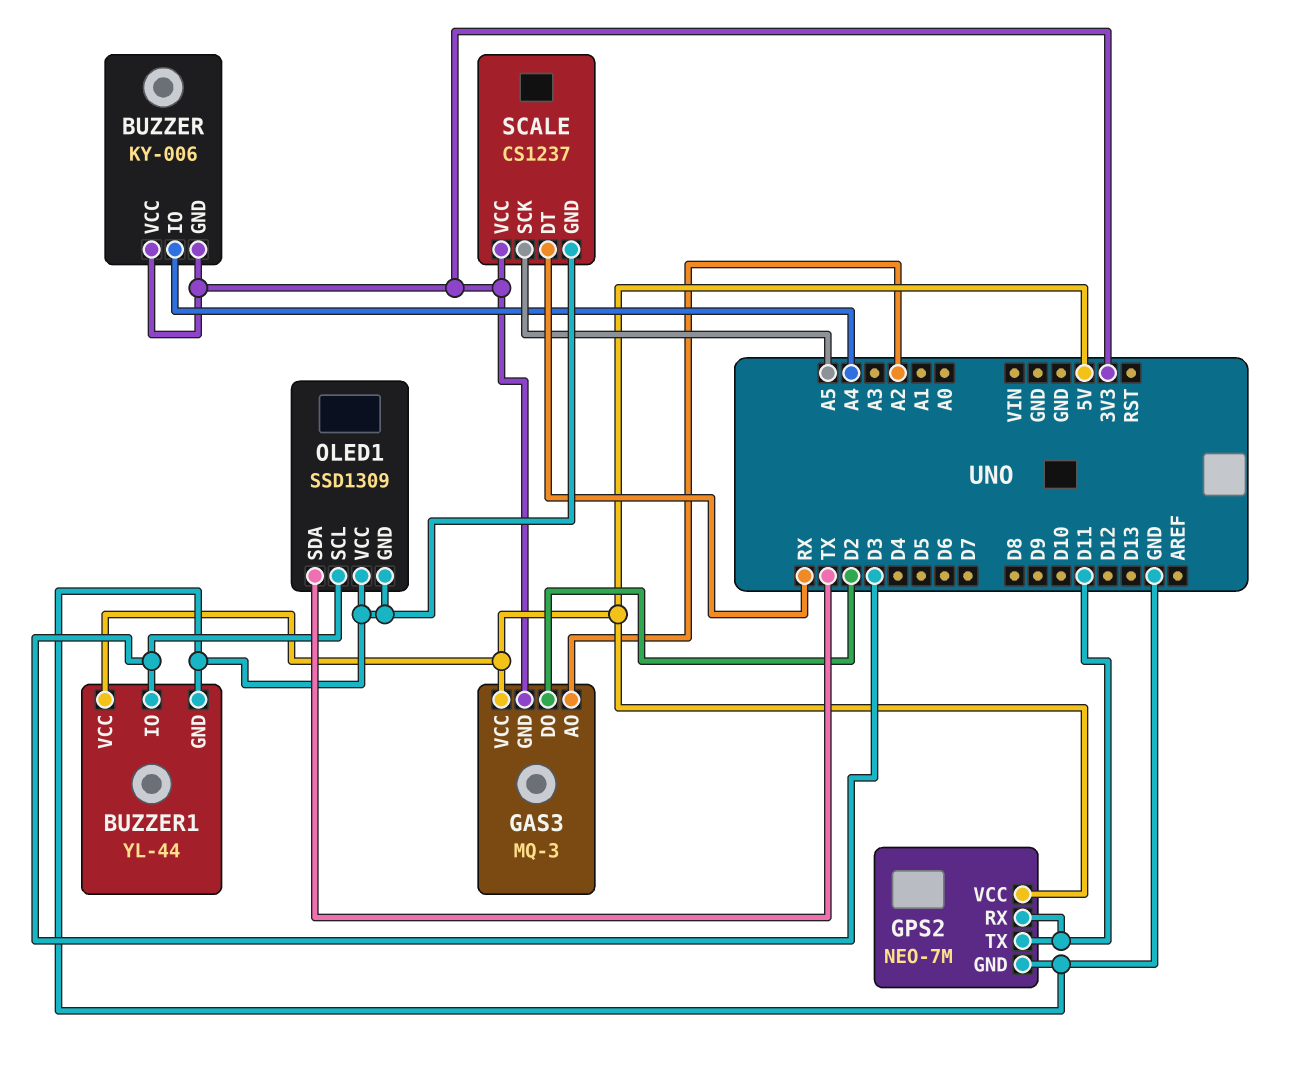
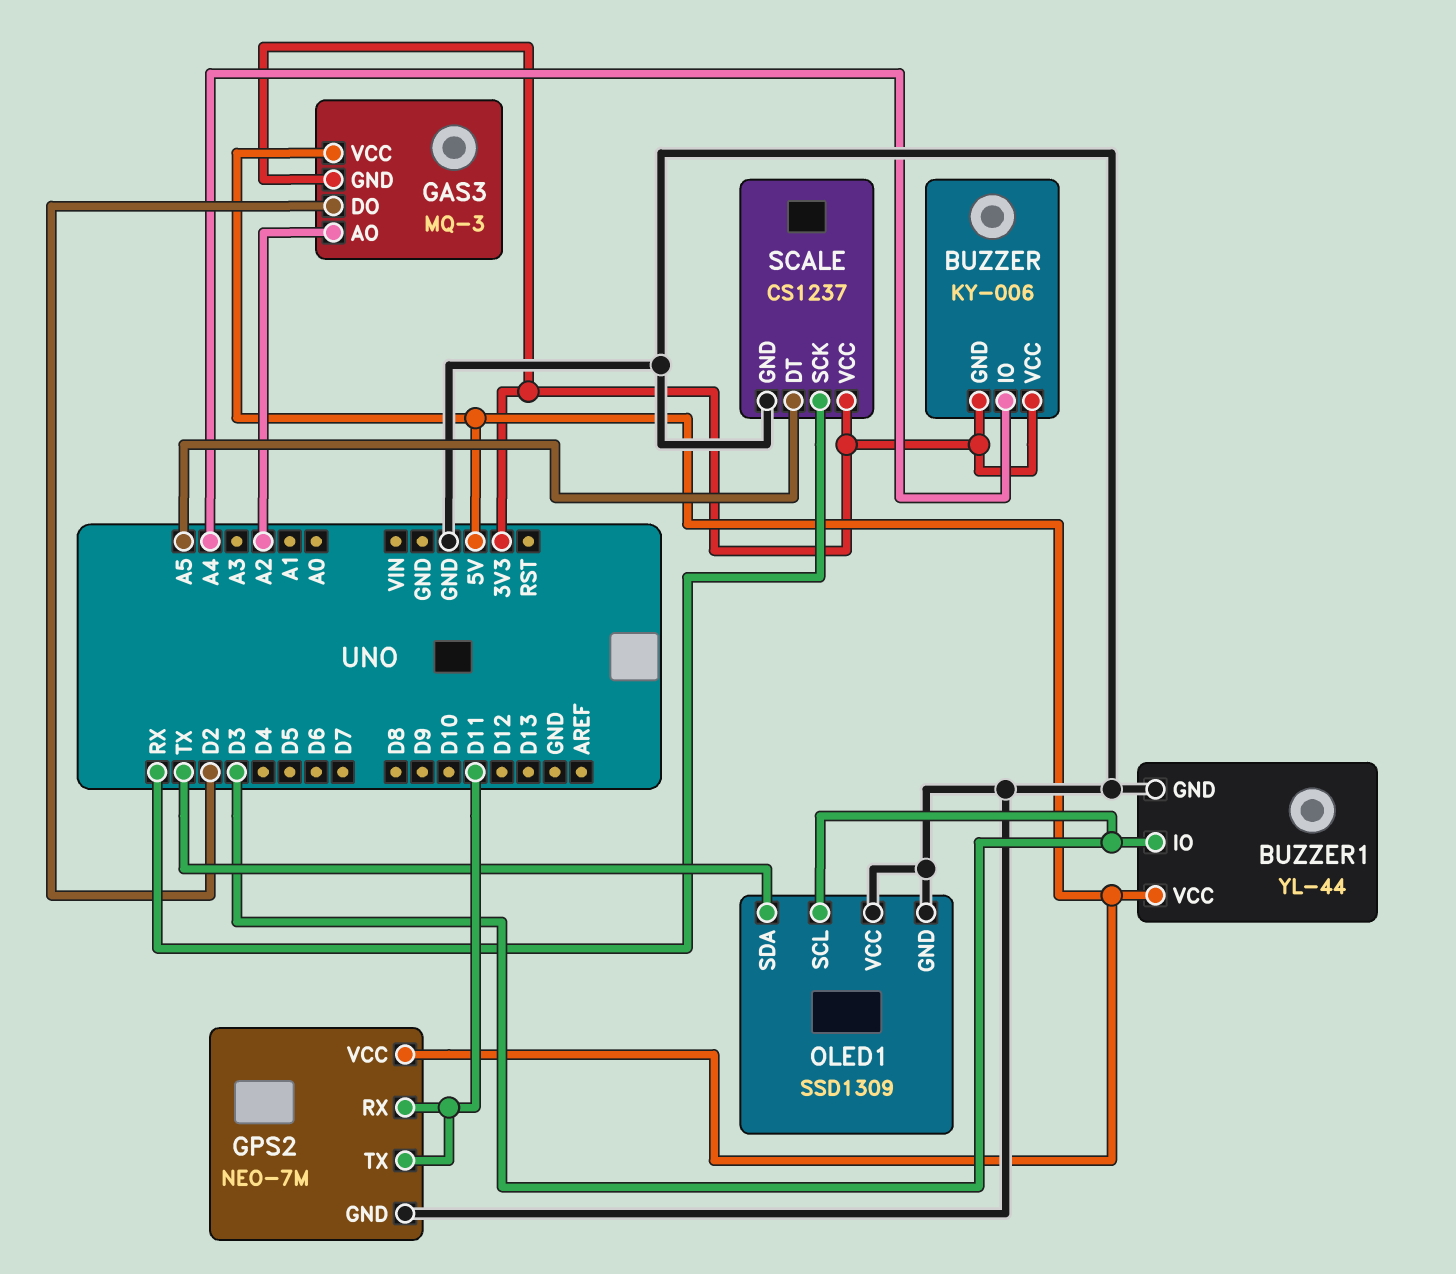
SCALE pin DT: RX -> A5
SCALE pin SCK: A5 -> RX

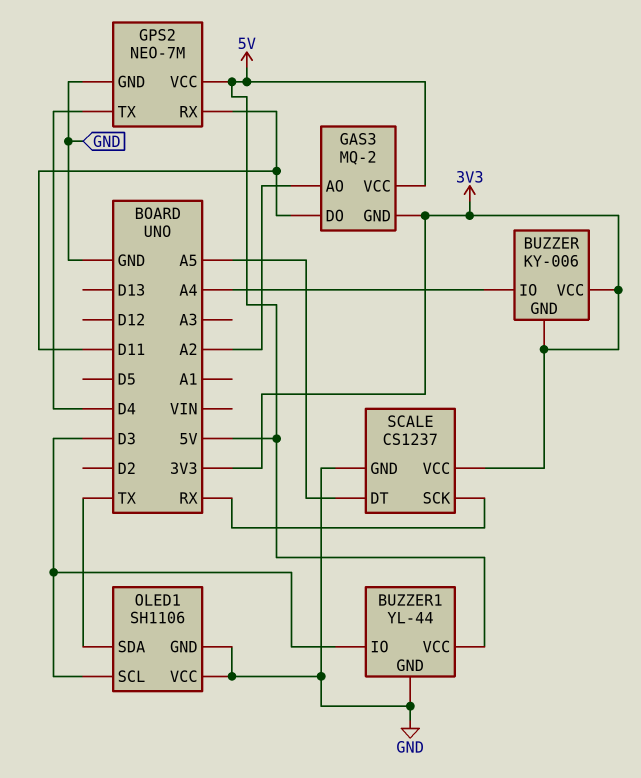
GAS3: MQ-3 -> MQ-2
GAS3 pin DO: D2 -> D11
GPS2 pin TX: D11 -> D4
OLED1: SSD1309 -> SH1106

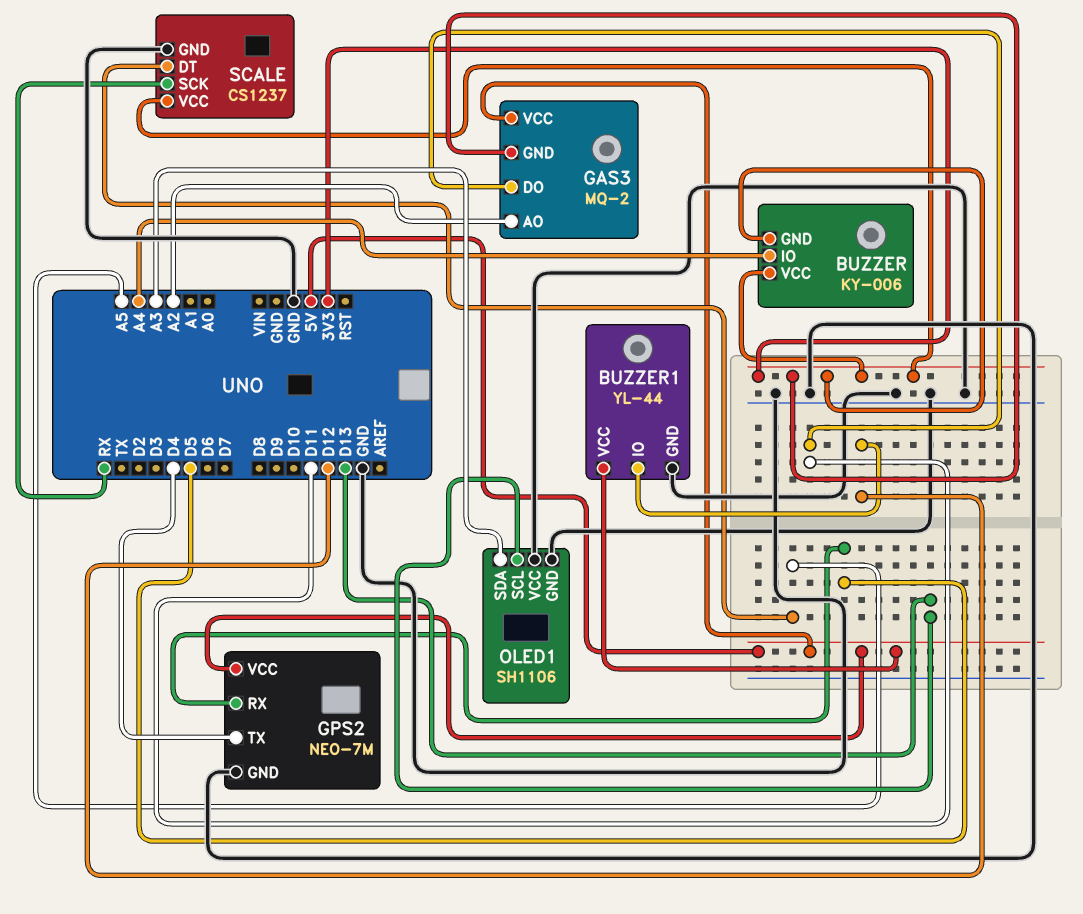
BUZZER1 pin IO: D3 -> D12
GPS2 pin RX: D11 -> D5
OLED1 pin SCL: D3 -> D13
OLED1 pin SDA: TX -> A3

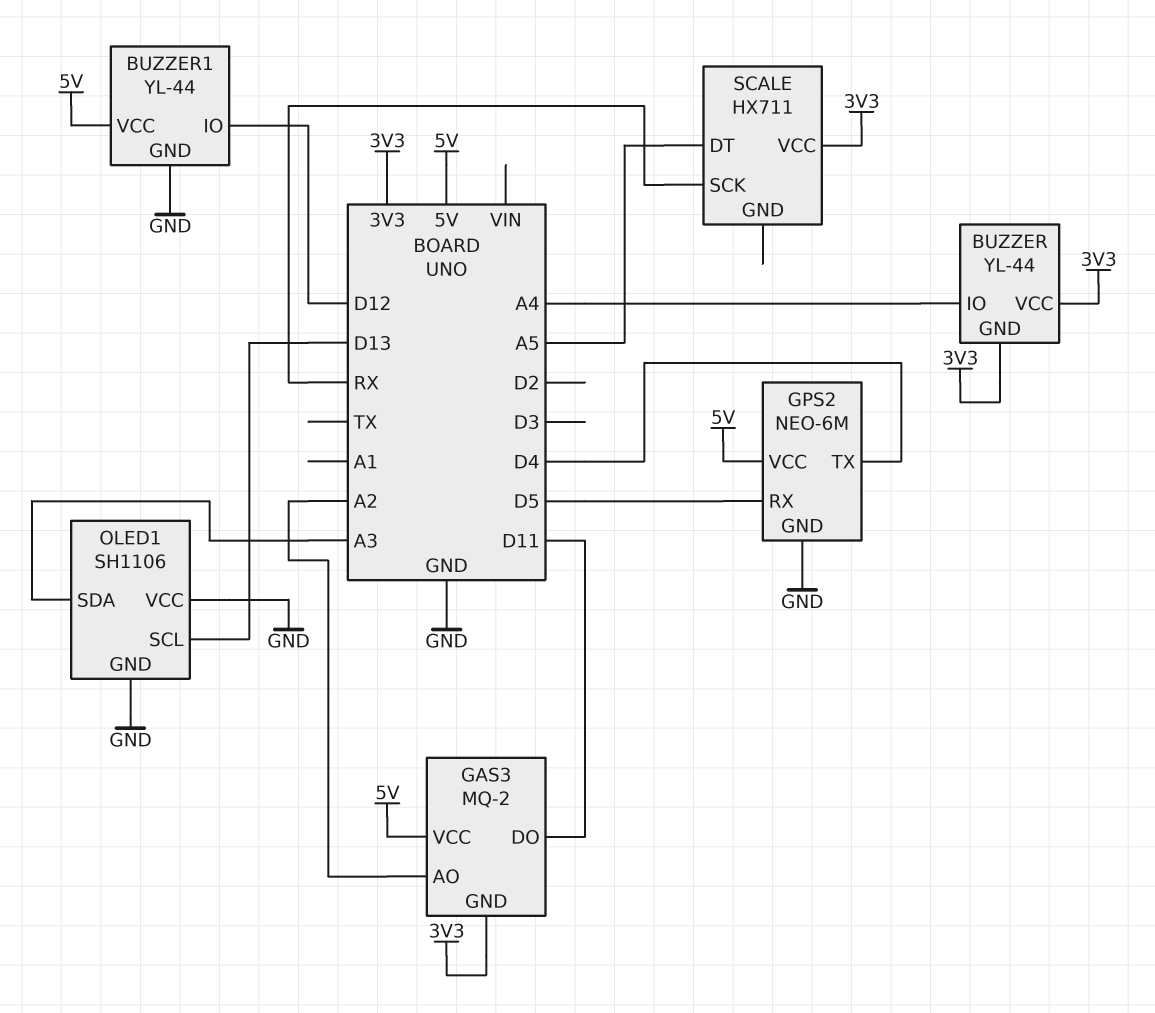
BUZZER: KY-006 -> YL-44
GPS2: NEO-7M -> NEO-6M
SCALE: CS1237 -> HX711
SCALE pin GND: GND -> none

